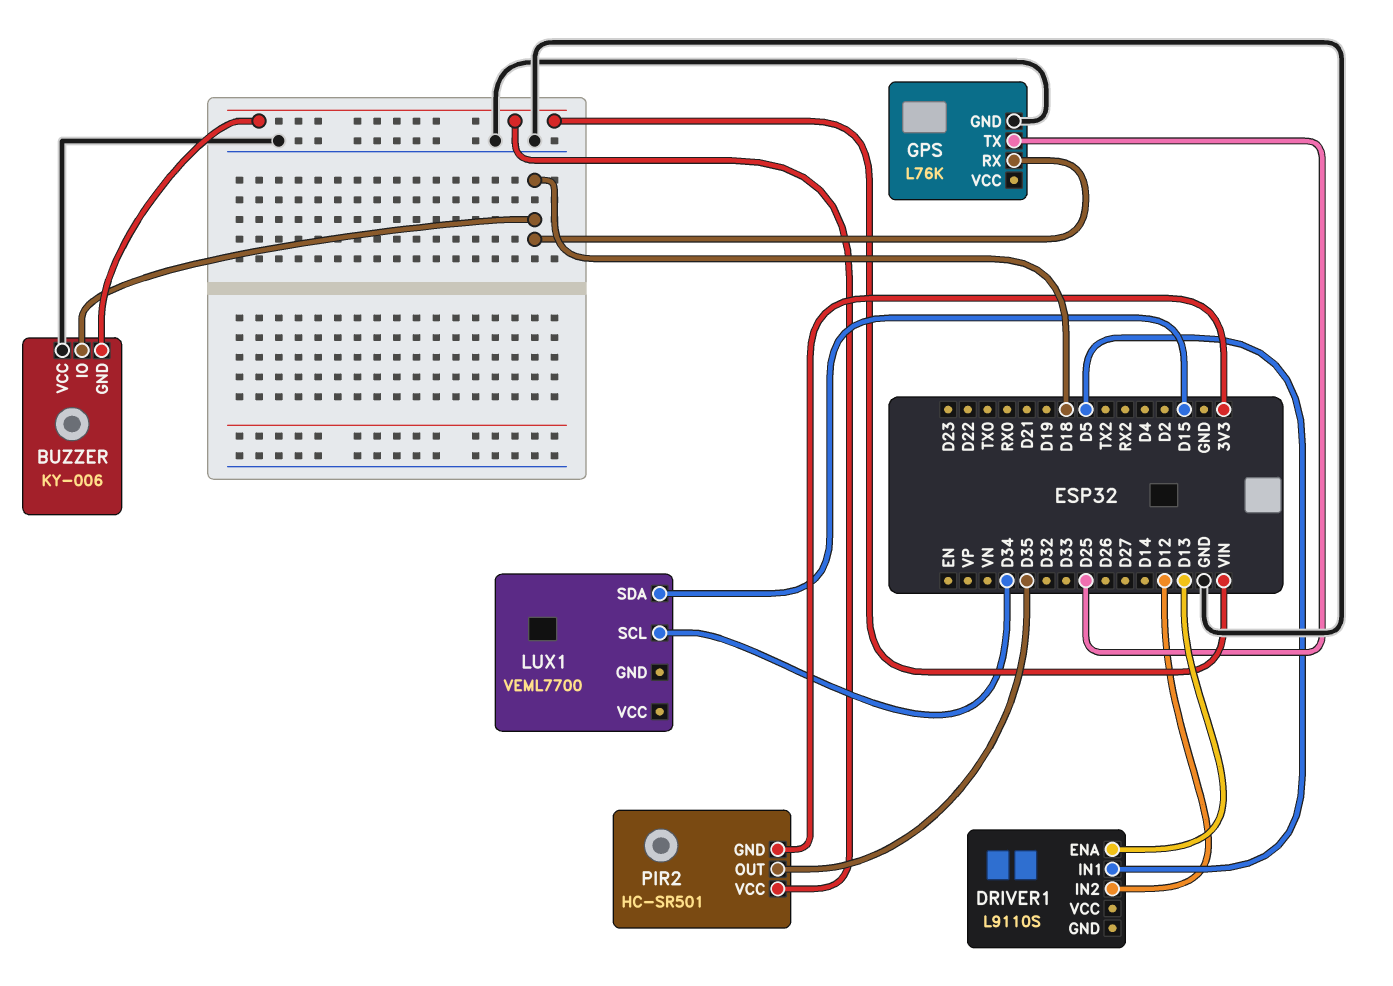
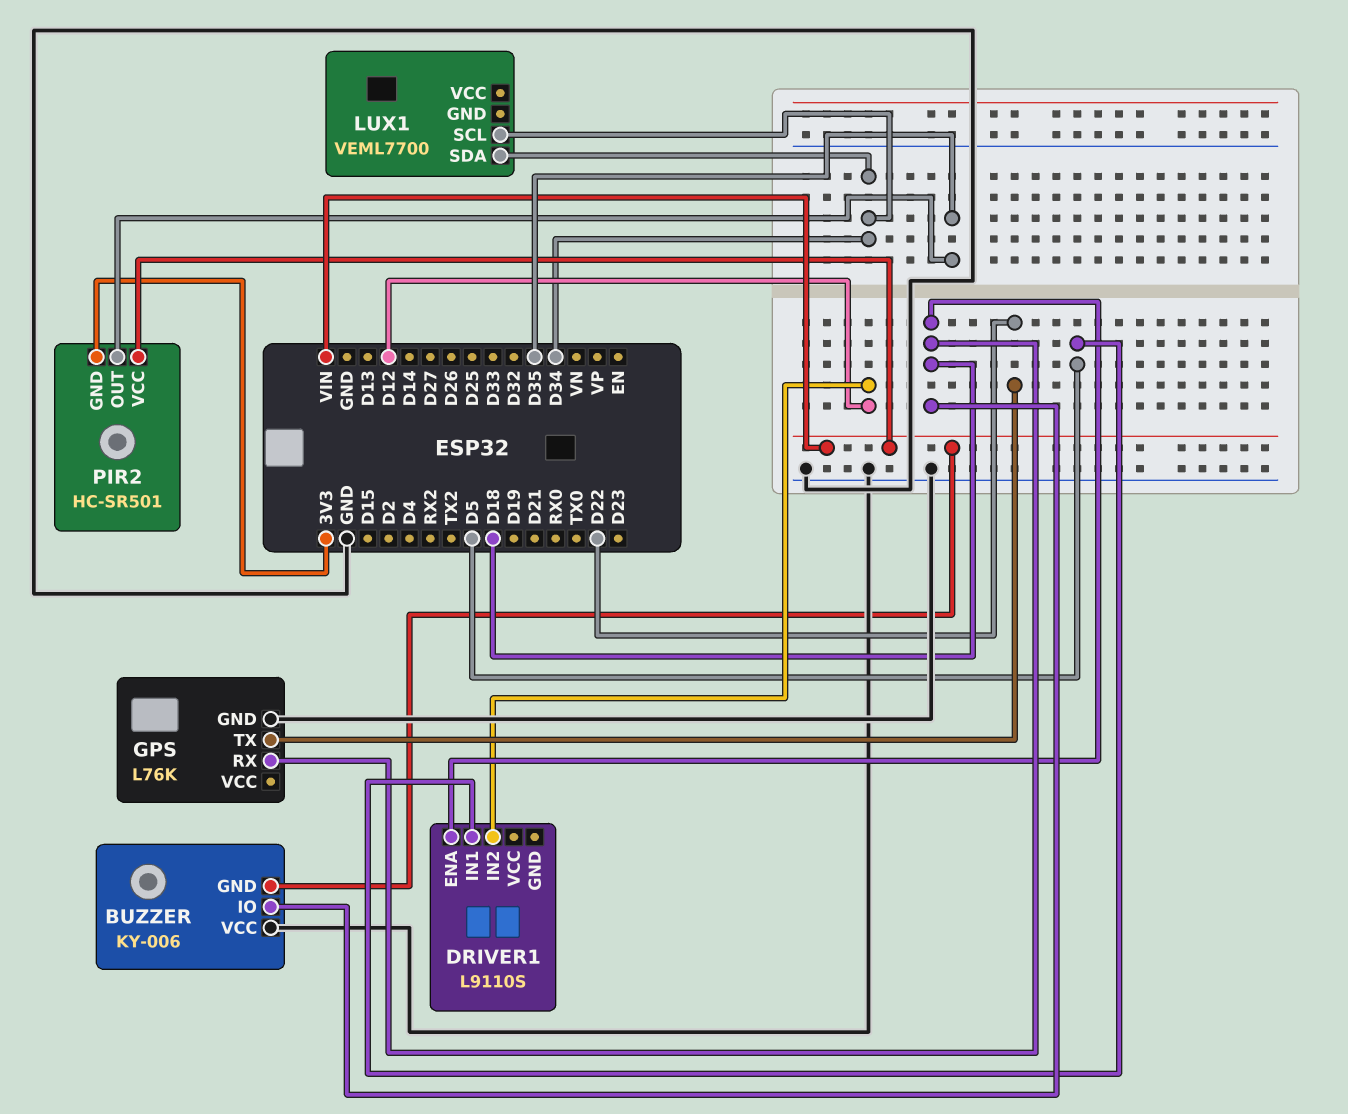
DRIVER1 pin ENA: D13 -> D18
GPS pin TX: D25 -> D22
LUX1 pin SDA: D15 -> D34

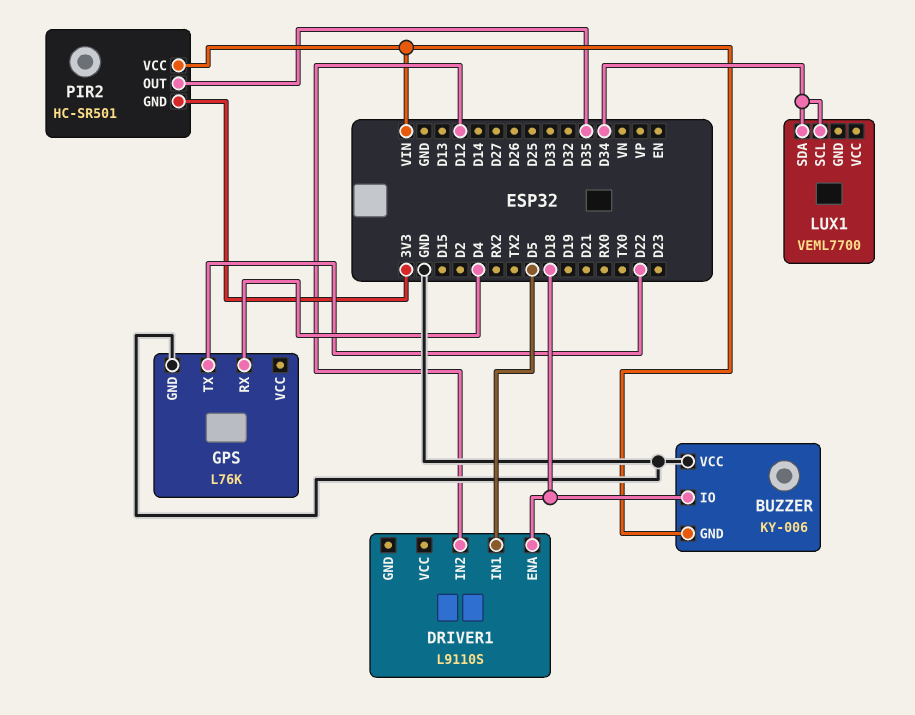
GPS pin RX: D18 -> D4

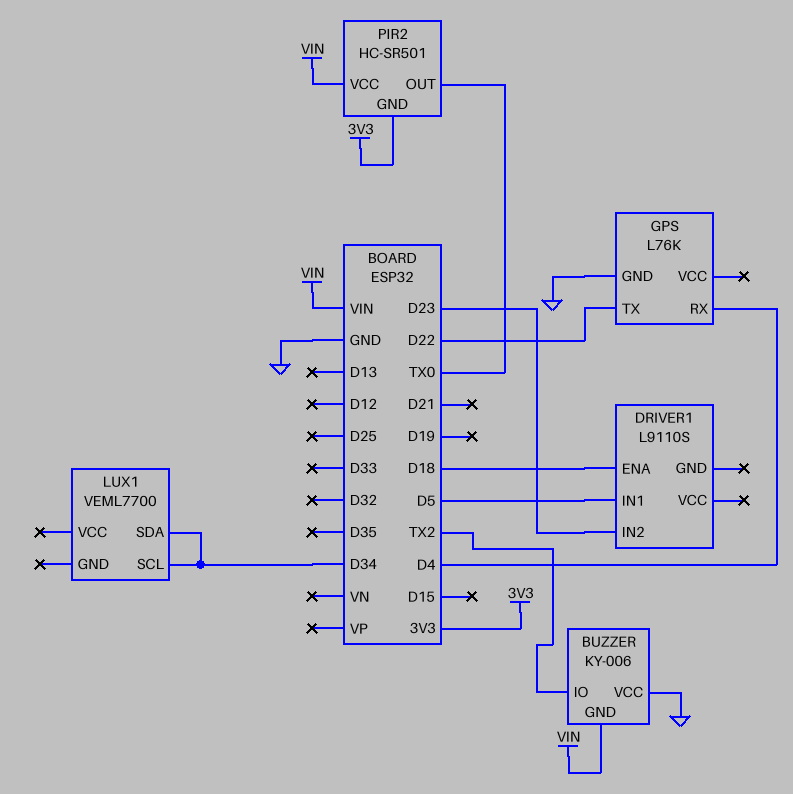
BUZZER pin IO: D18 -> TX2
DRIVER1 pin IN2: D12 -> D23
PIR2 pin OUT: D35 -> TX0

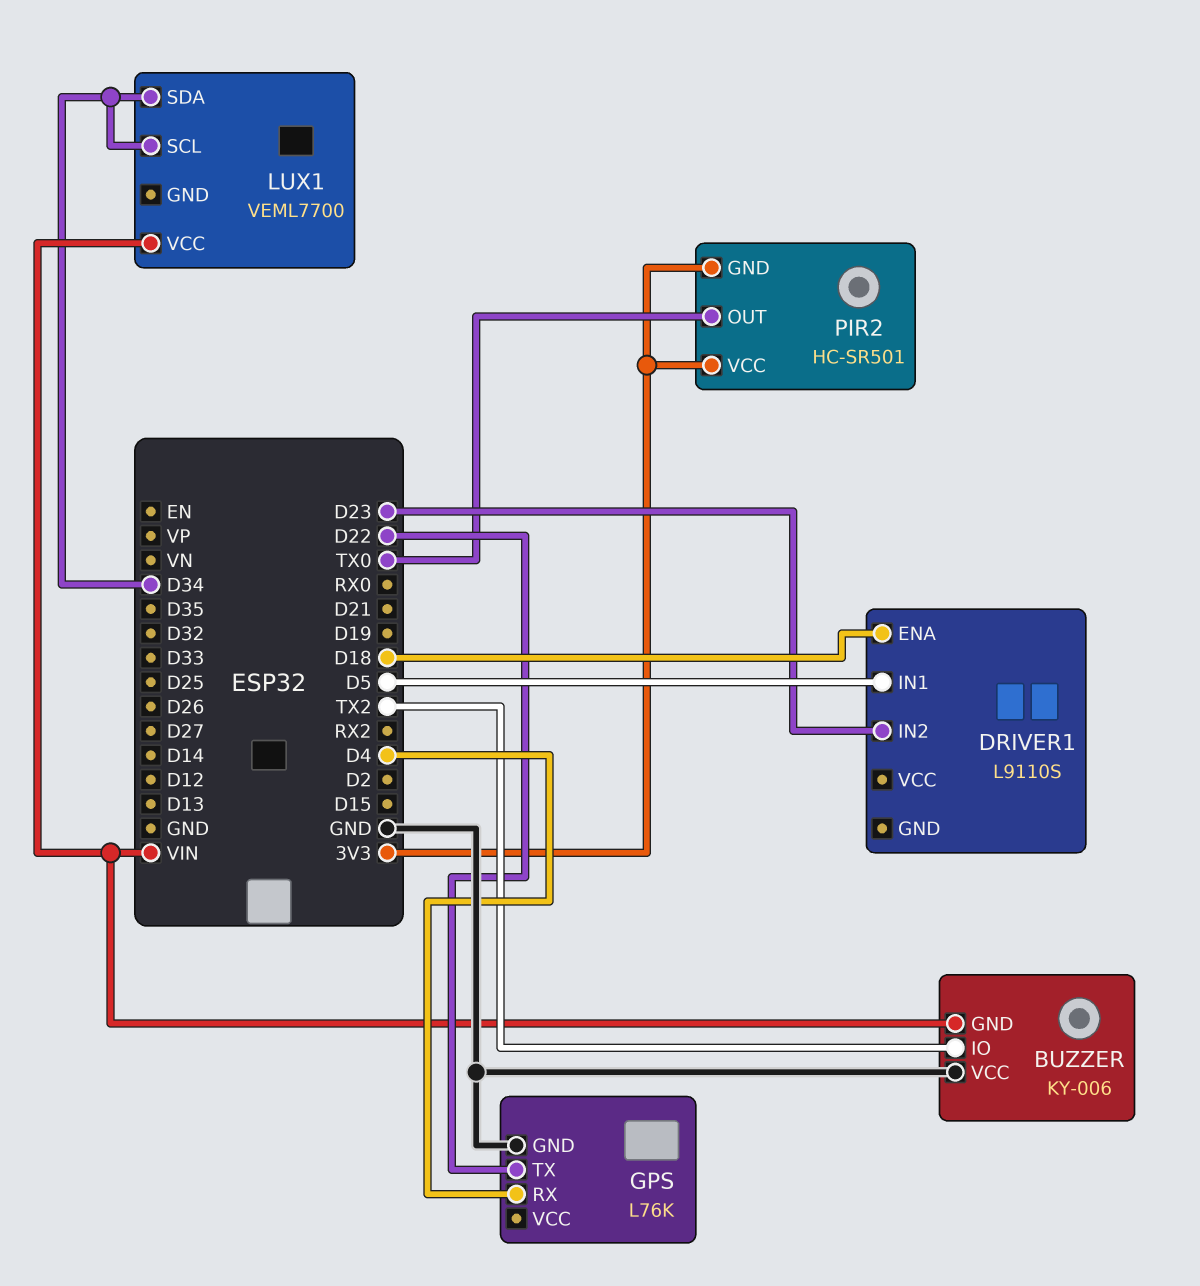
LUX1 pin VCC: none -> VIN
PIR2 pin VCC: VIN -> 3V3

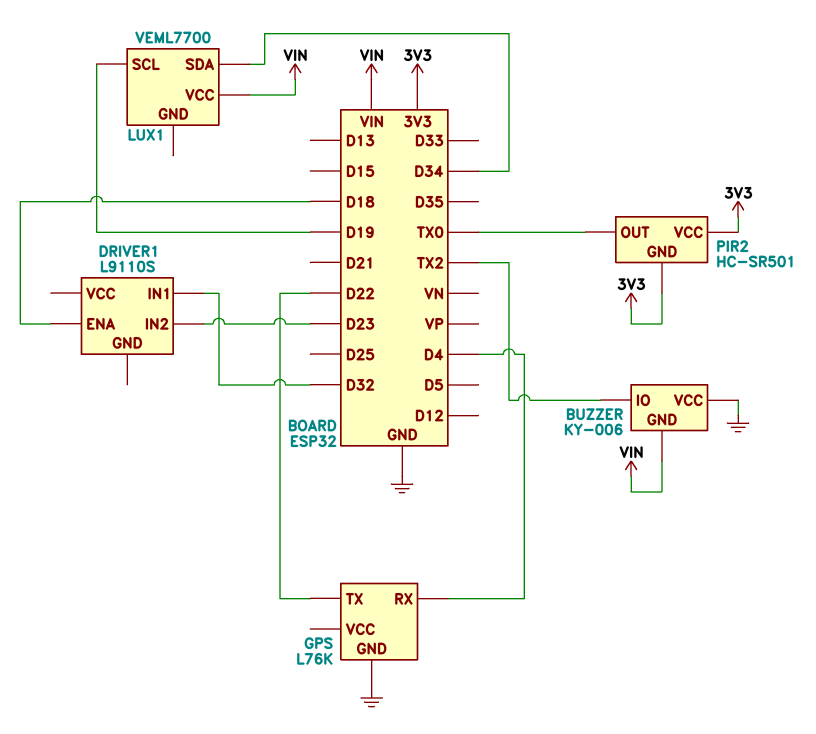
DRIVER1 pin IN1: D5 -> D32
LUX1 pin SCL: D34 -> D19

